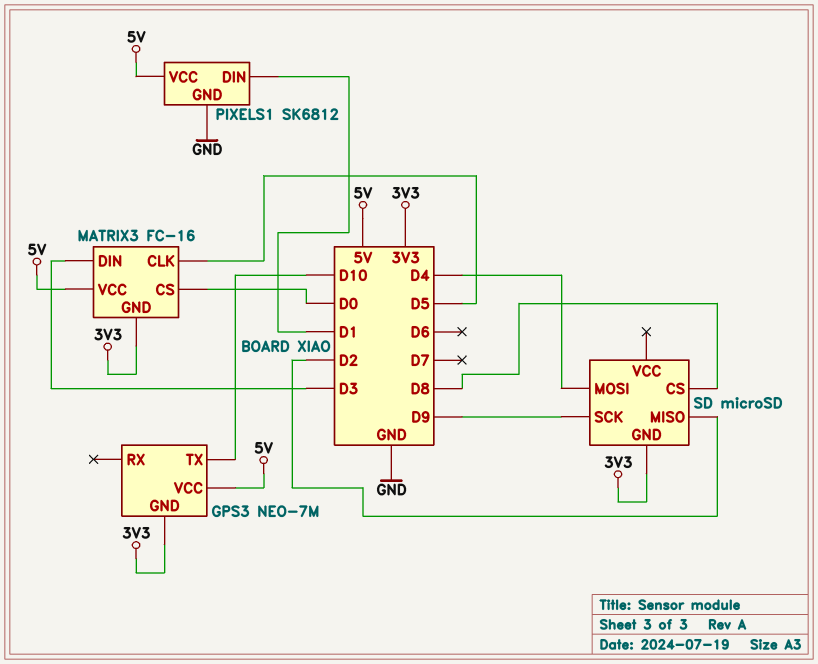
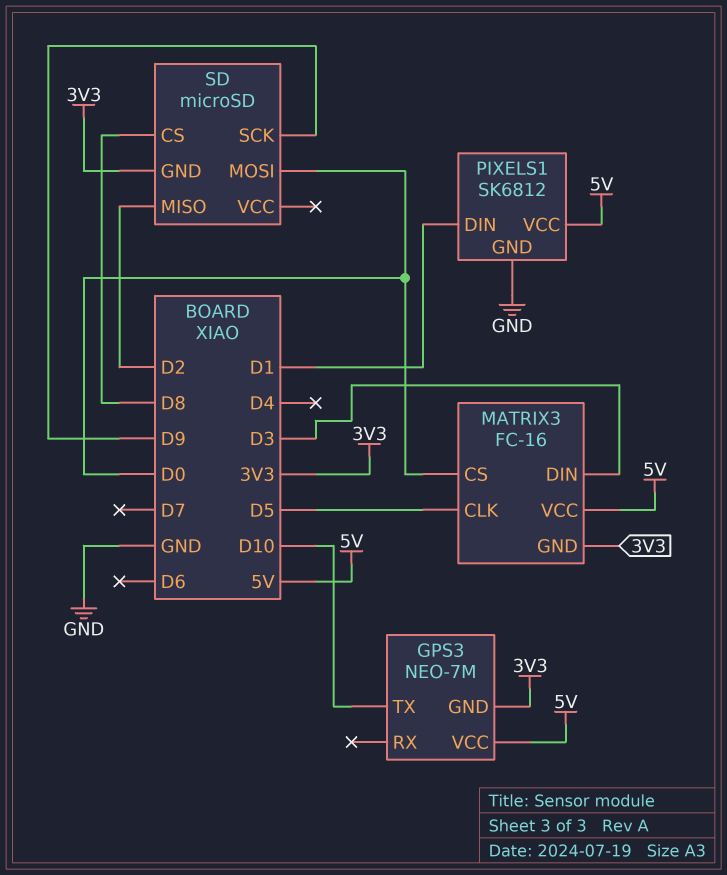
SD pin MOSI: D4 -> D0

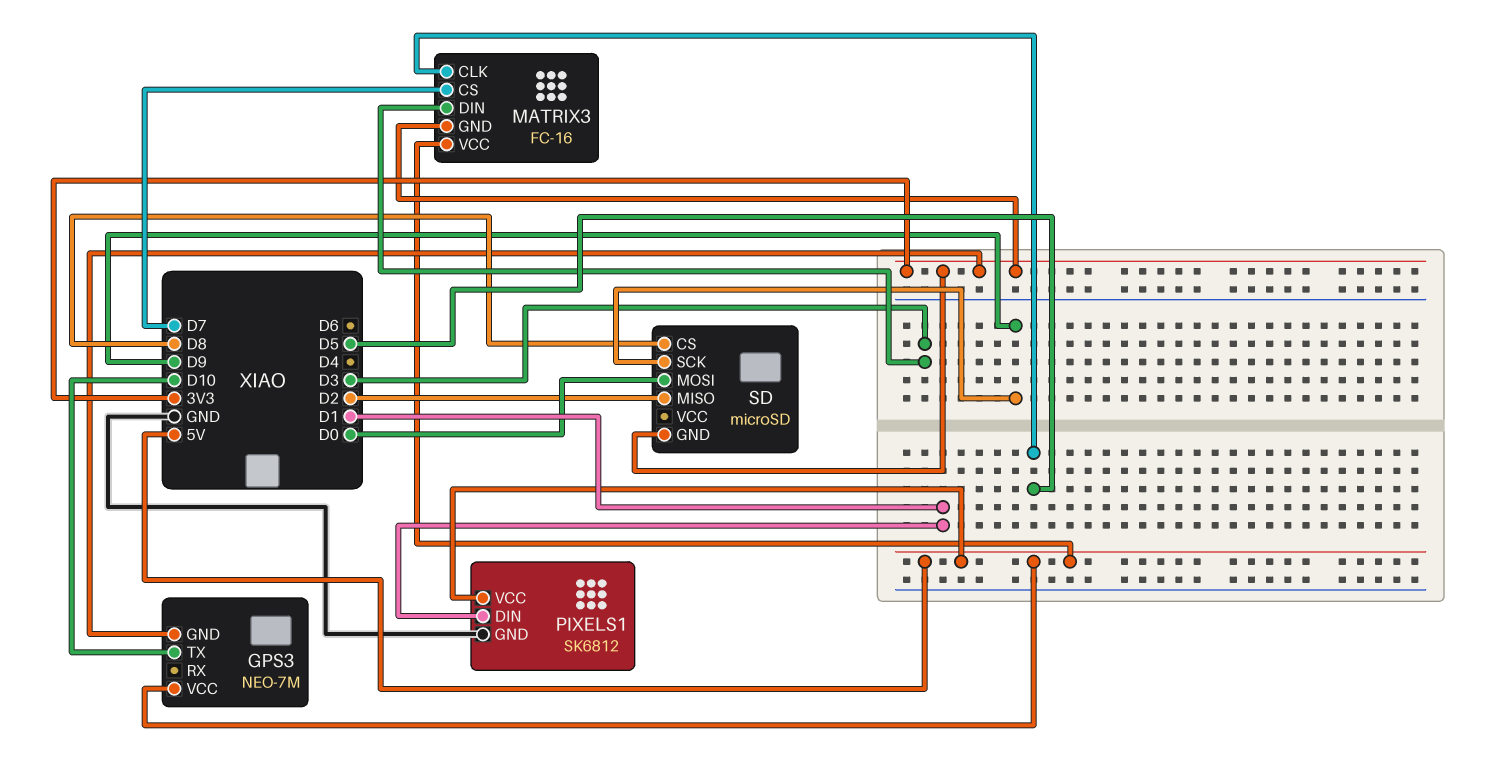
MATRIX3 pin CS: D0 -> D7

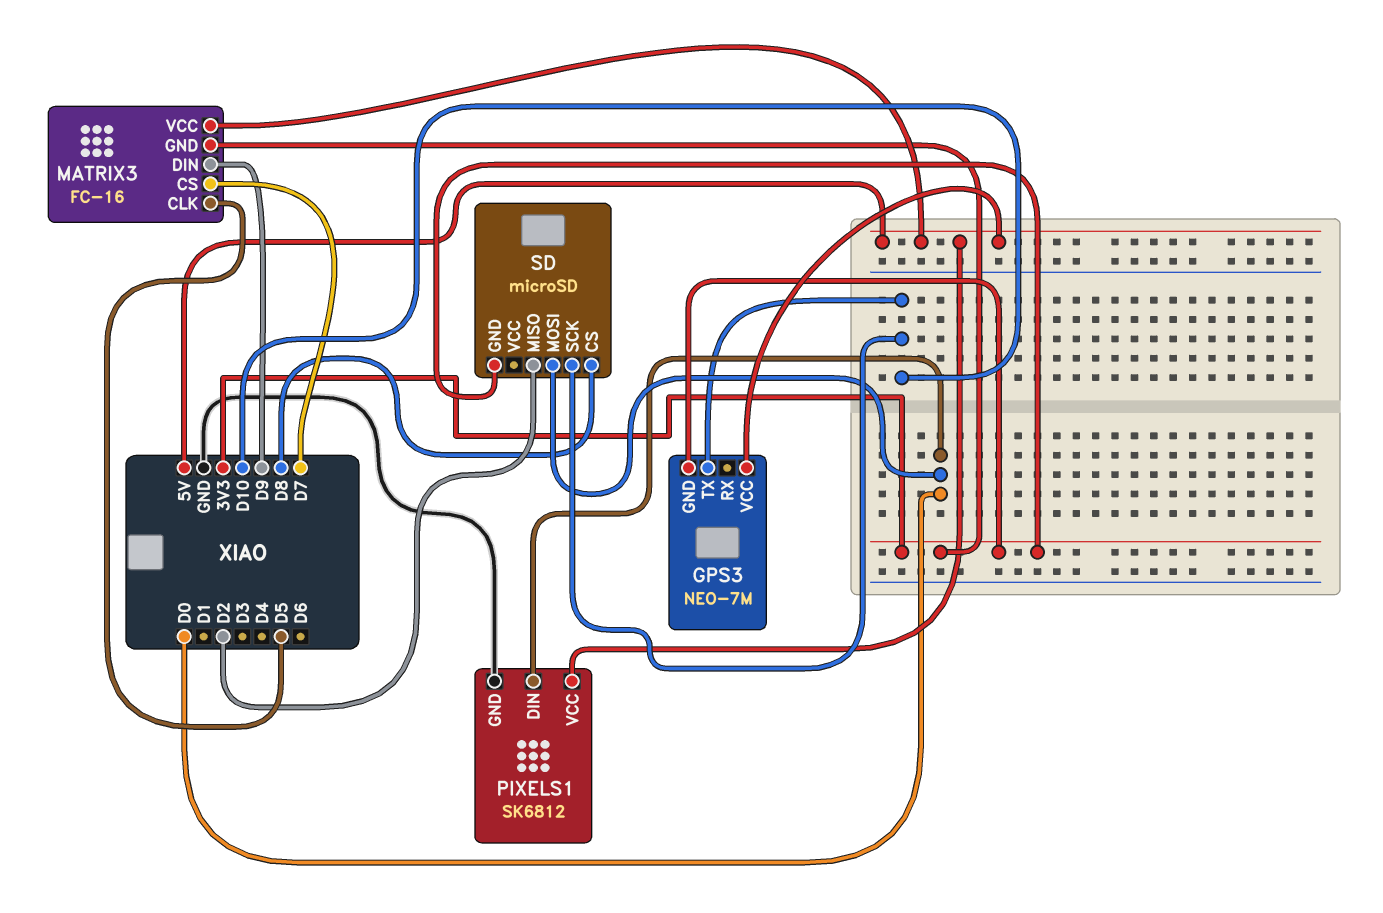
MATRIX3 pin DIN: D3 -> D9
PIXELS1 pin DIN: D1 -> D0
SD pin SCK: D9 -> D10

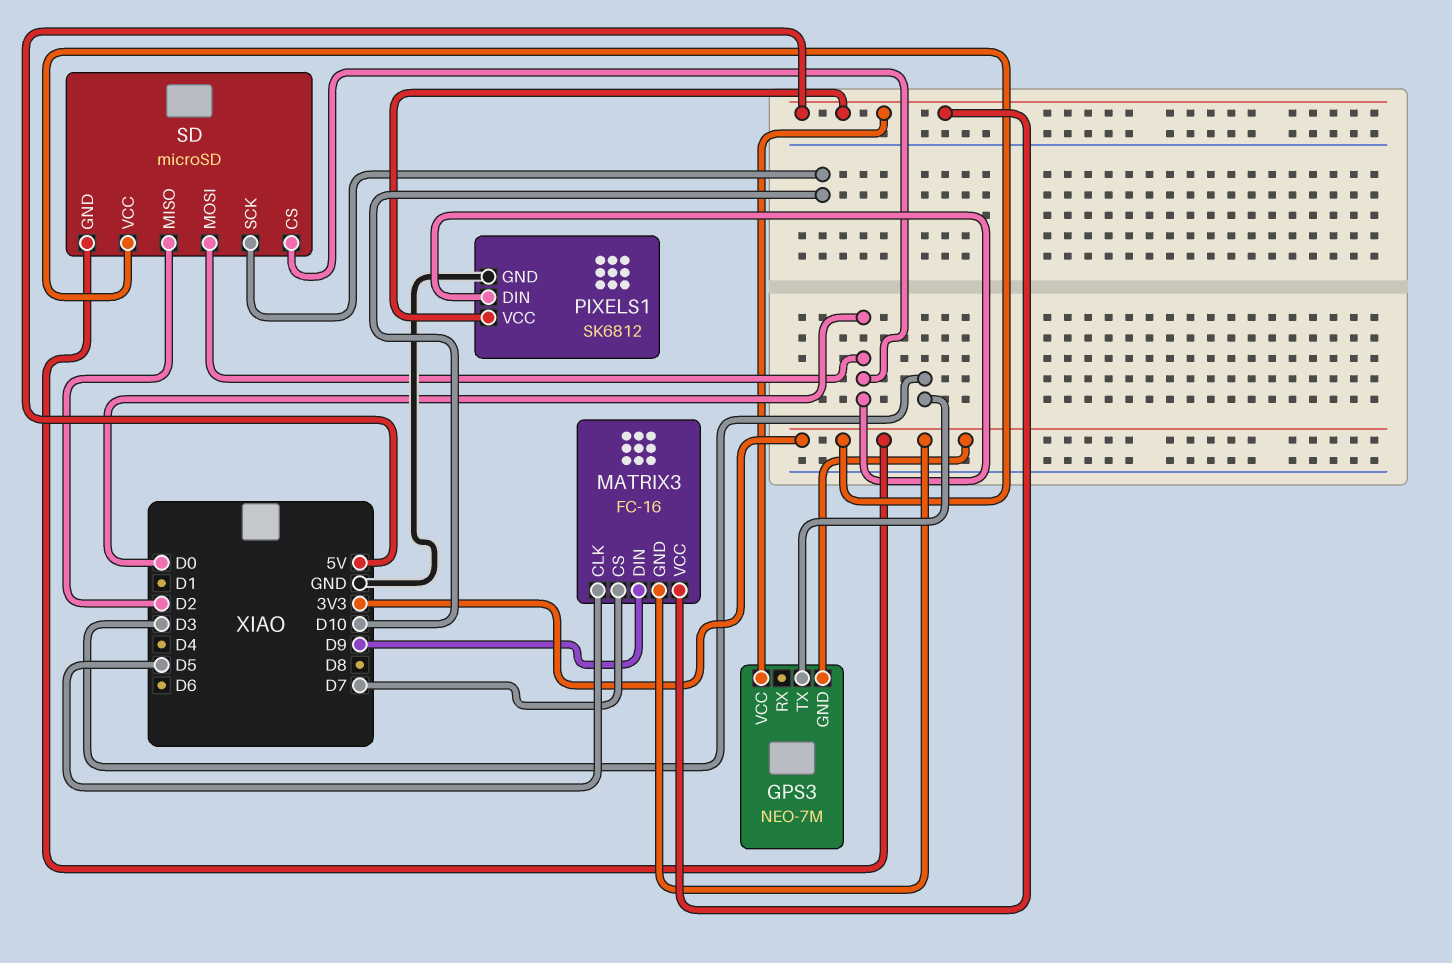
GPS3 pin TX: D10 -> D3
SD pin CS: D8 -> D0
SD pin VCC: none -> 3V3

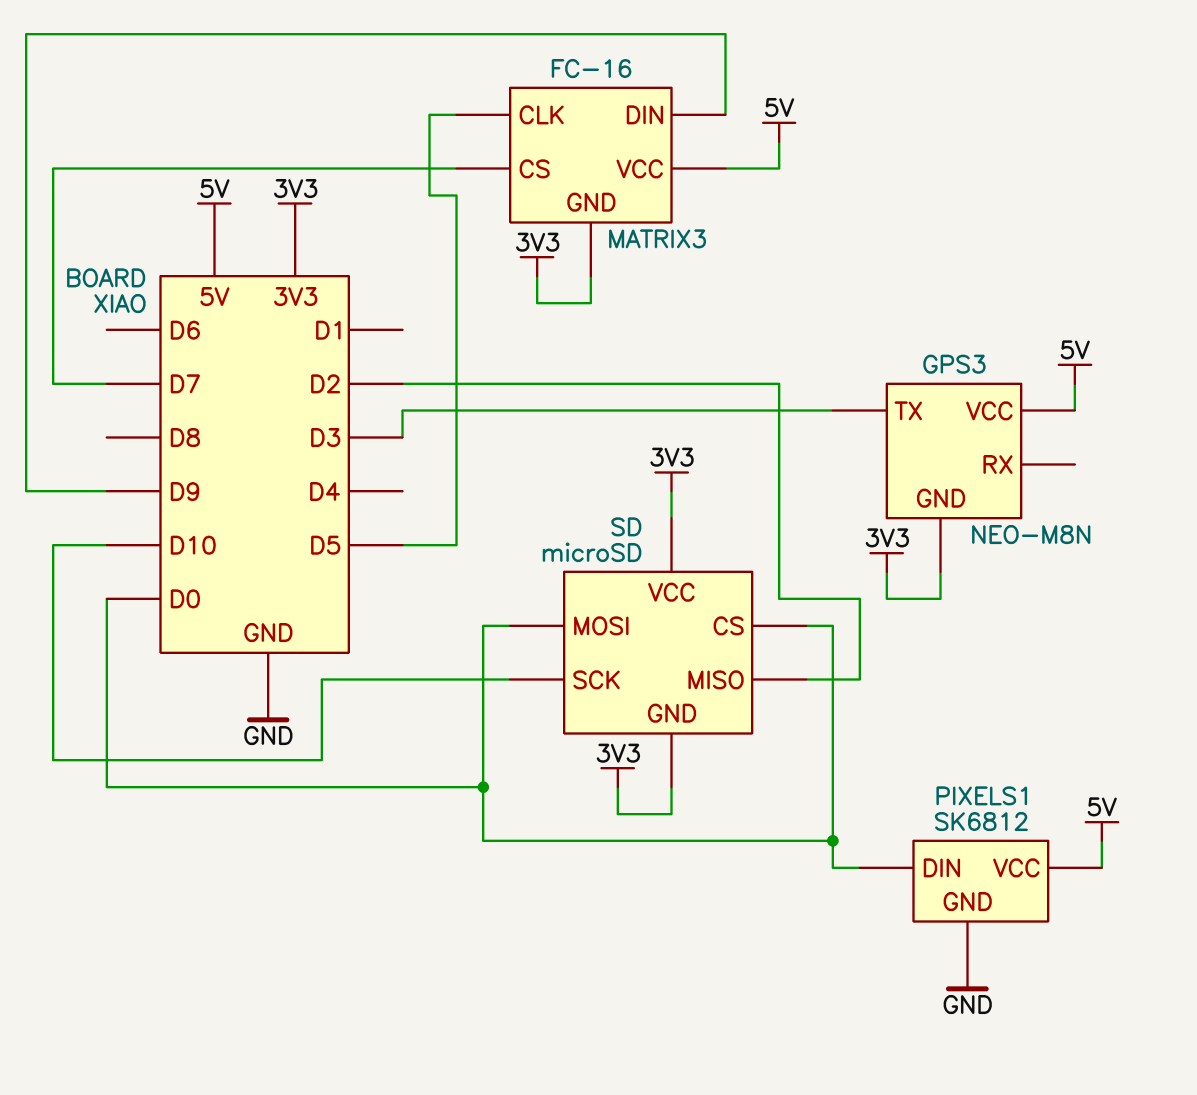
GPS3: NEO-7M -> NEO-M8N

